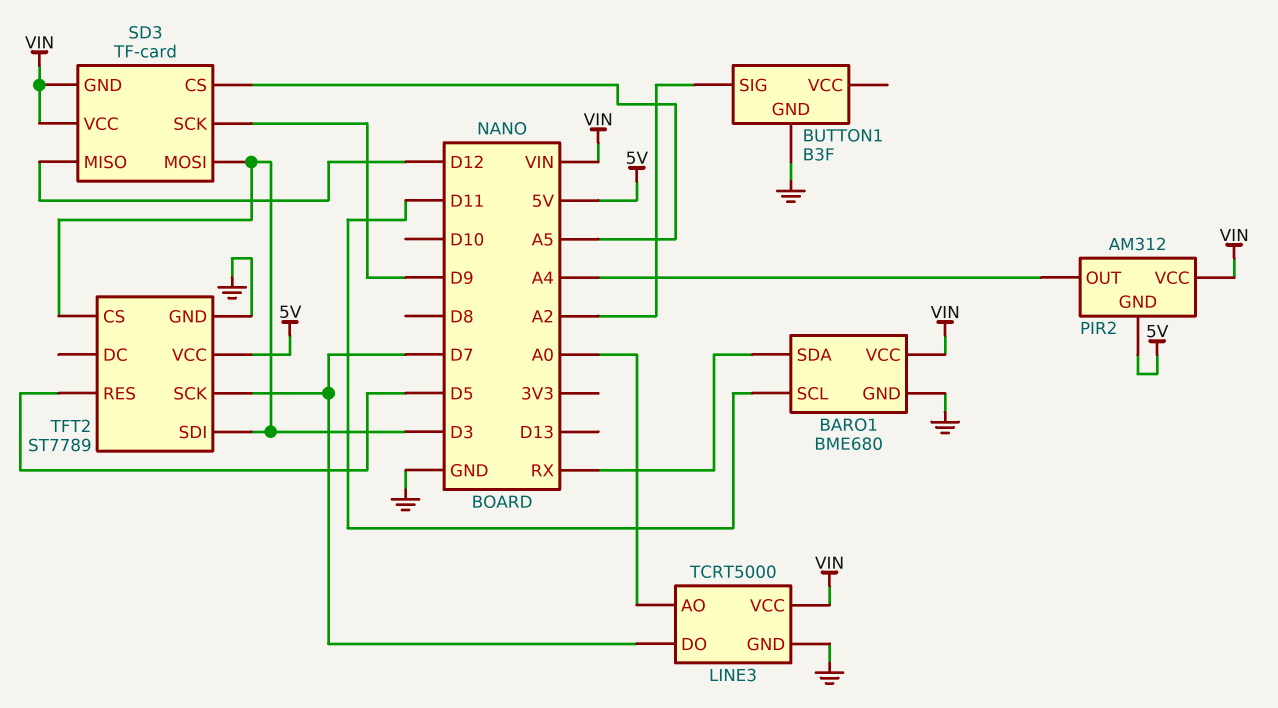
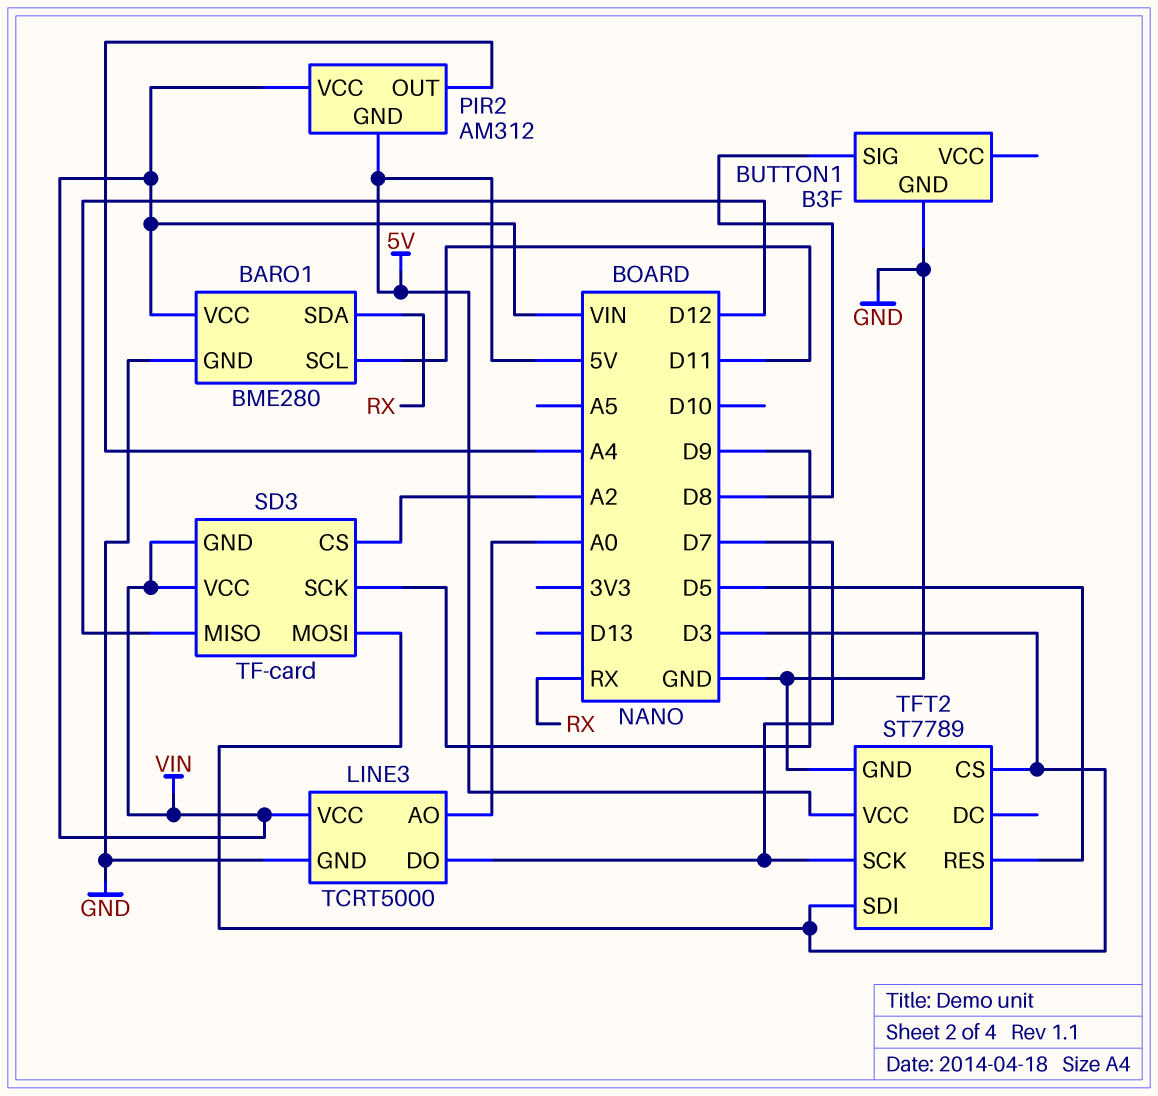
BARO1: BME680 -> BME280
BUTTON1 pin SIG: A2 -> D8
SD3 pin CS: A5 -> A2

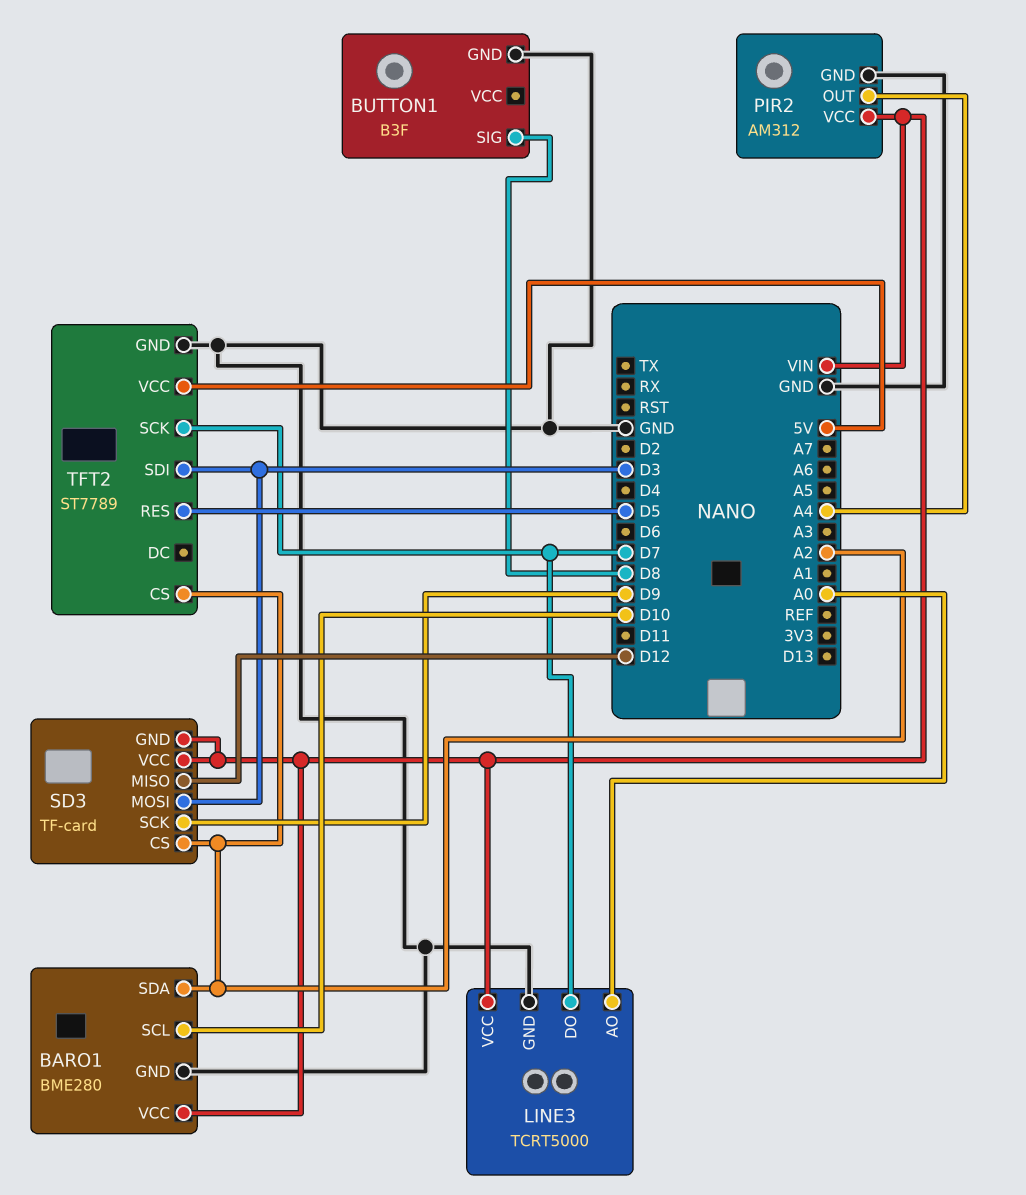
BARO1 pin SCL: D11 -> D10
BARO1 pin SDA: RX -> A2
PIR2 pin GND: 5V -> GND
TFT2 pin CS: D3 -> A2

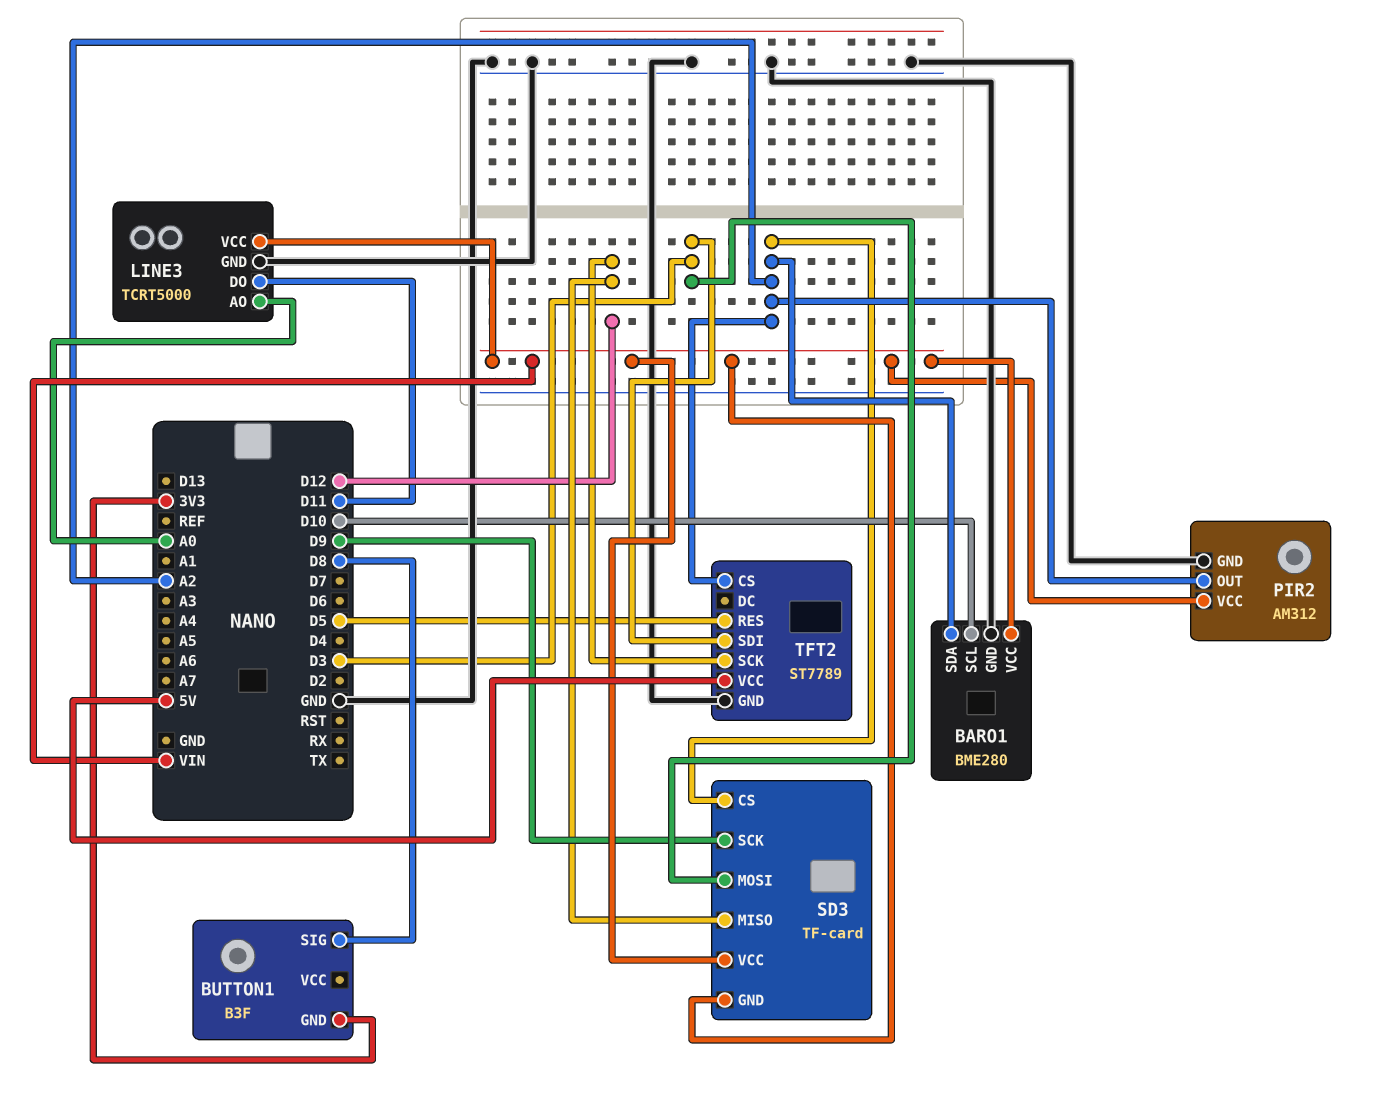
BUTTON1 pin GND: GND -> 3V3
LINE3 pin DO: D7 -> D11
PIR2 pin OUT: A4 -> A2
TFT2 pin SCK: D7 -> D12

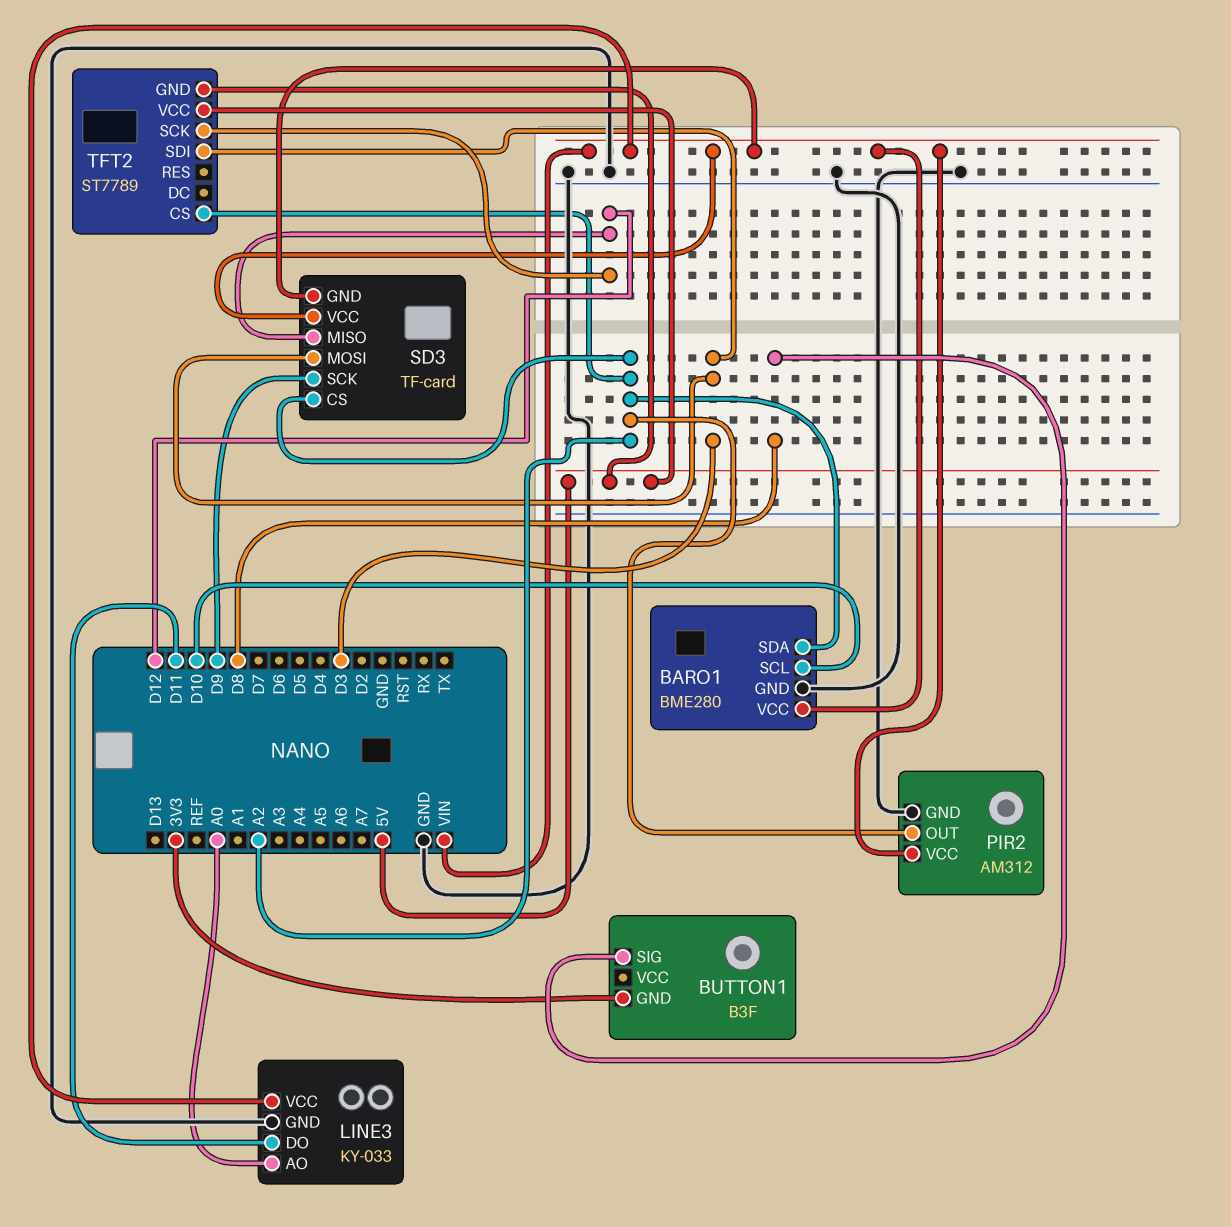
LINE3: TCRT5000 -> KY-033
TFT2 pin GND: GND -> 5V
TFT2 pin RES: D5 -> none

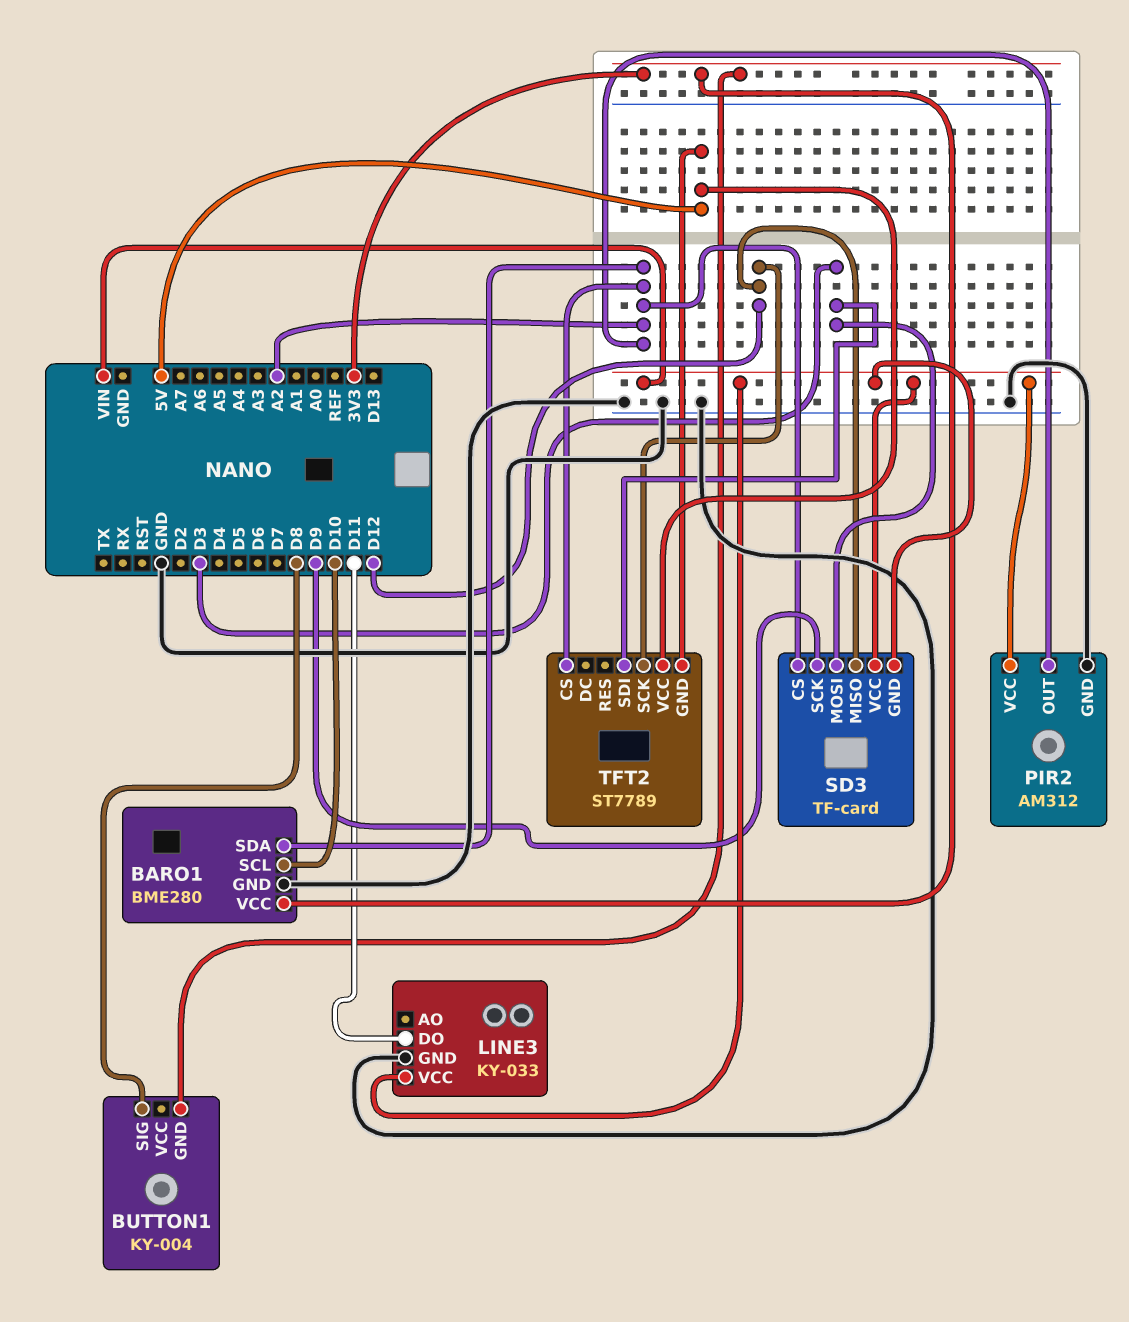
BARO1 pin VCC: VIN -> 3V3
BUTTON1: B3F -> KY-004
LINE3 pin AO: A0 -> none

